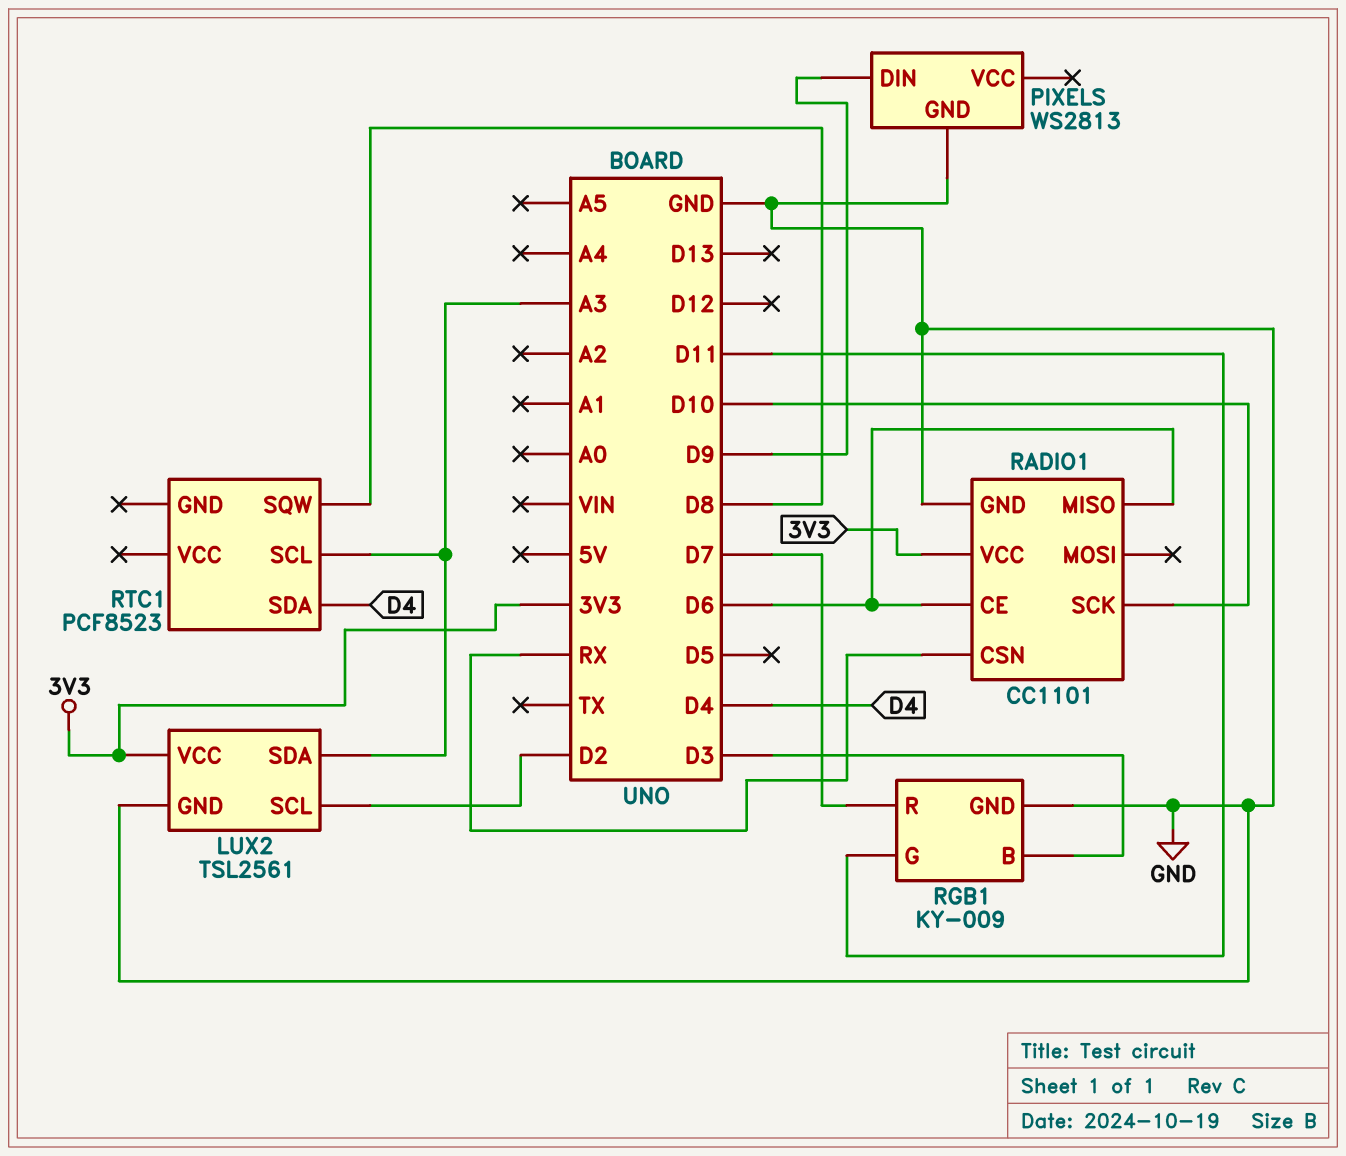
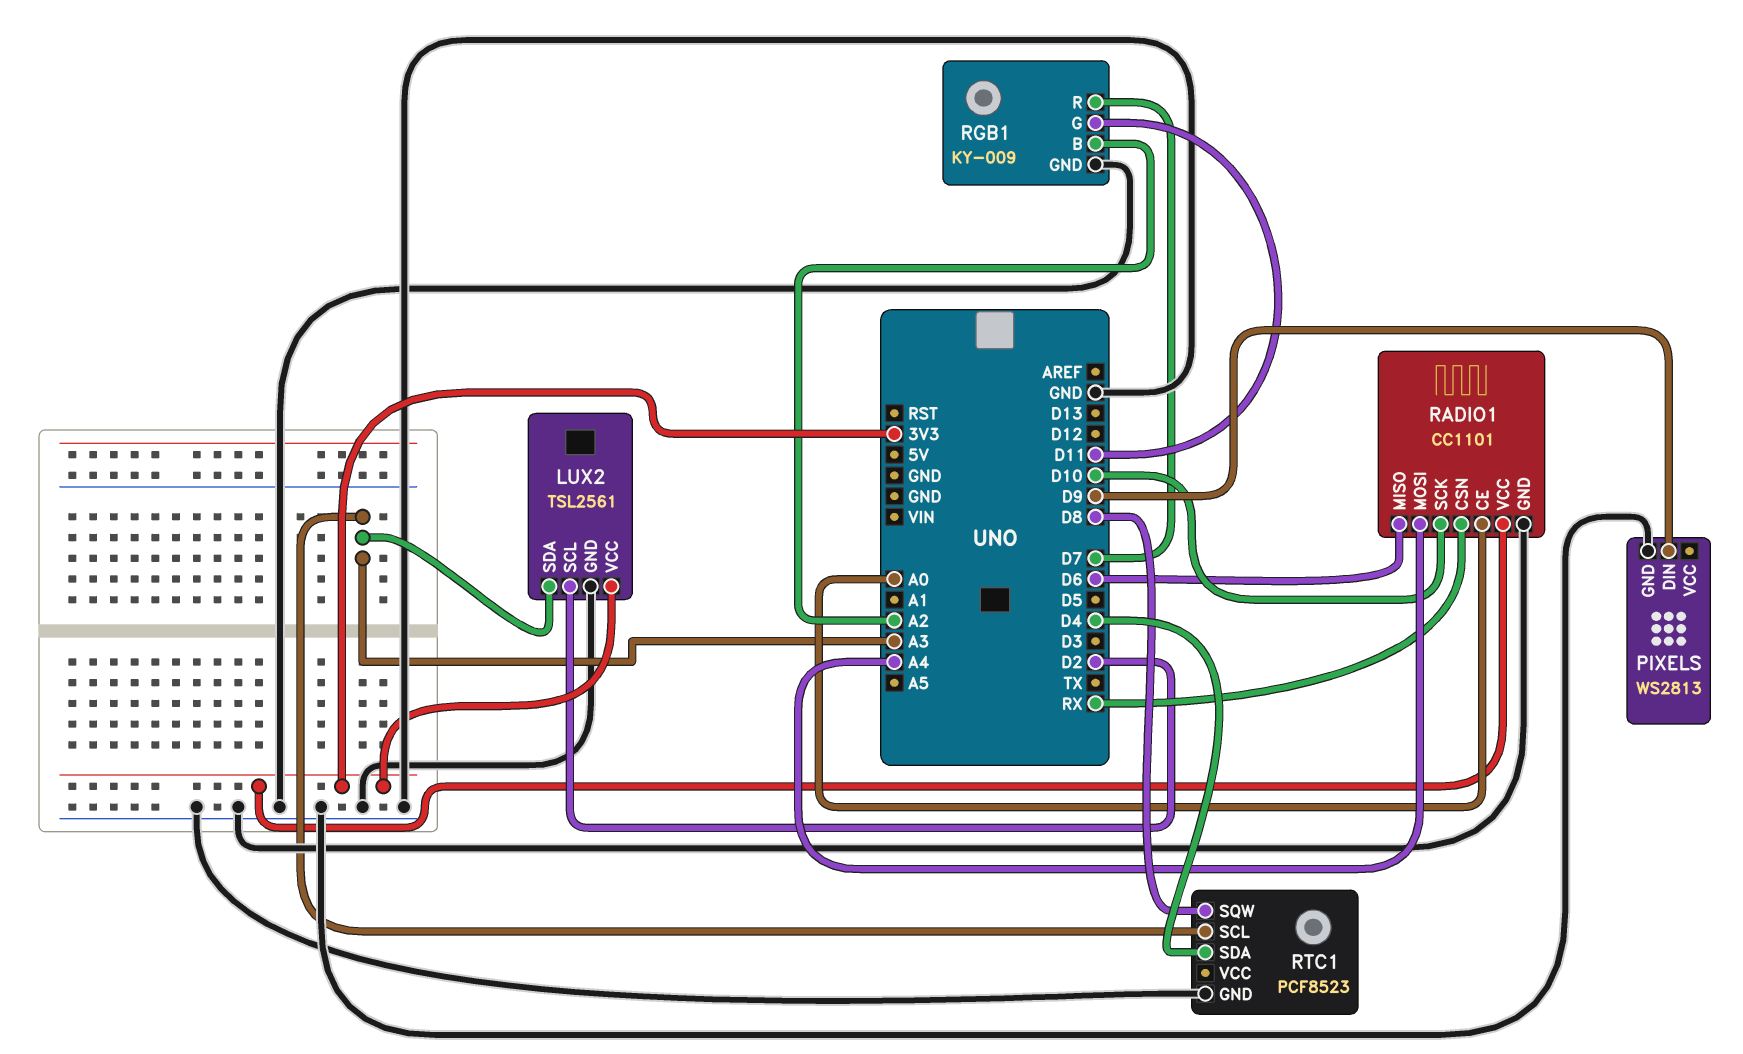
RADIO1 pin CE: D6 -> A0
RADIO1 pin MOSI: none -> A4
RGB1 pin B: D3 -> A2
RTC1 pin GND: none -> GND

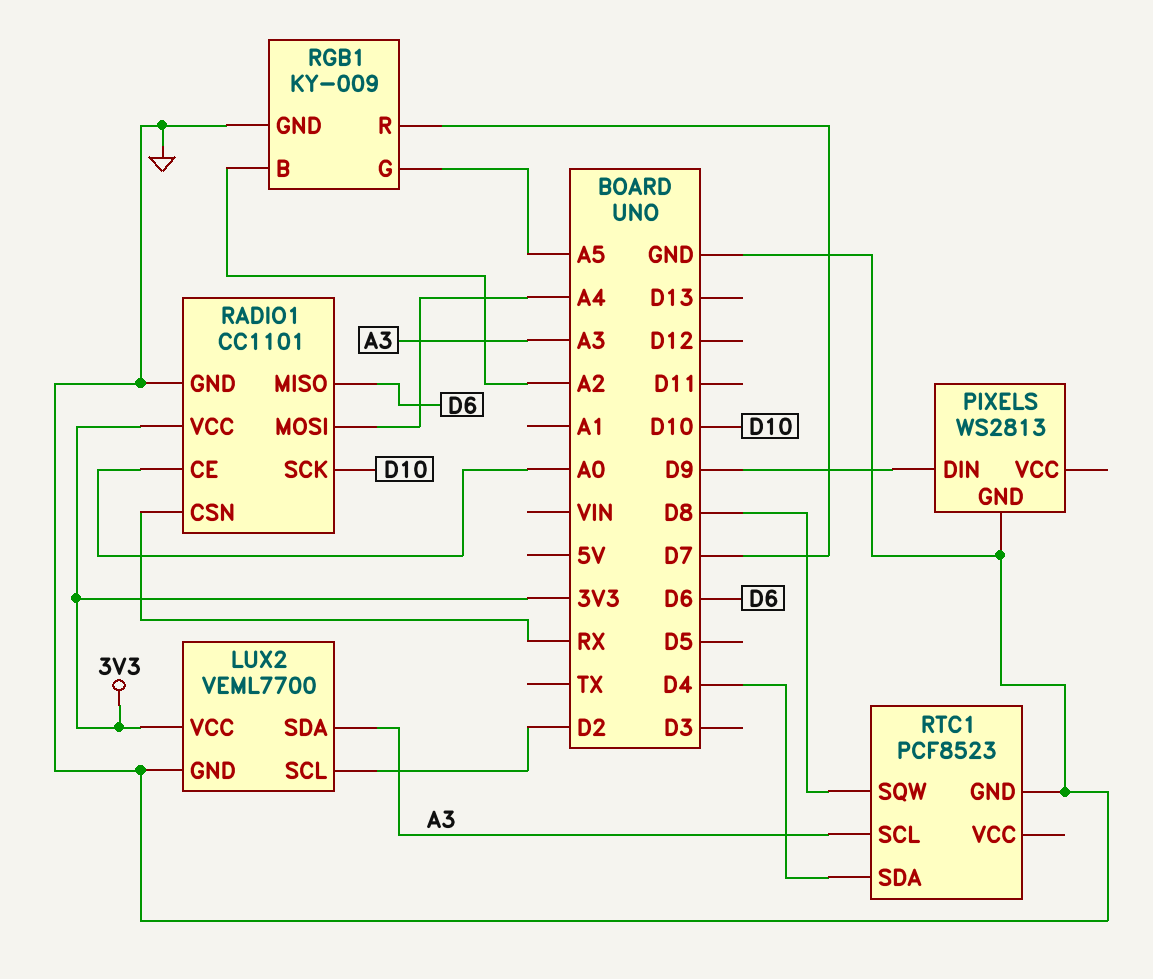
LUX2: TSL2561 -> VEML7700
RGB1 pin G: D11 -> A5

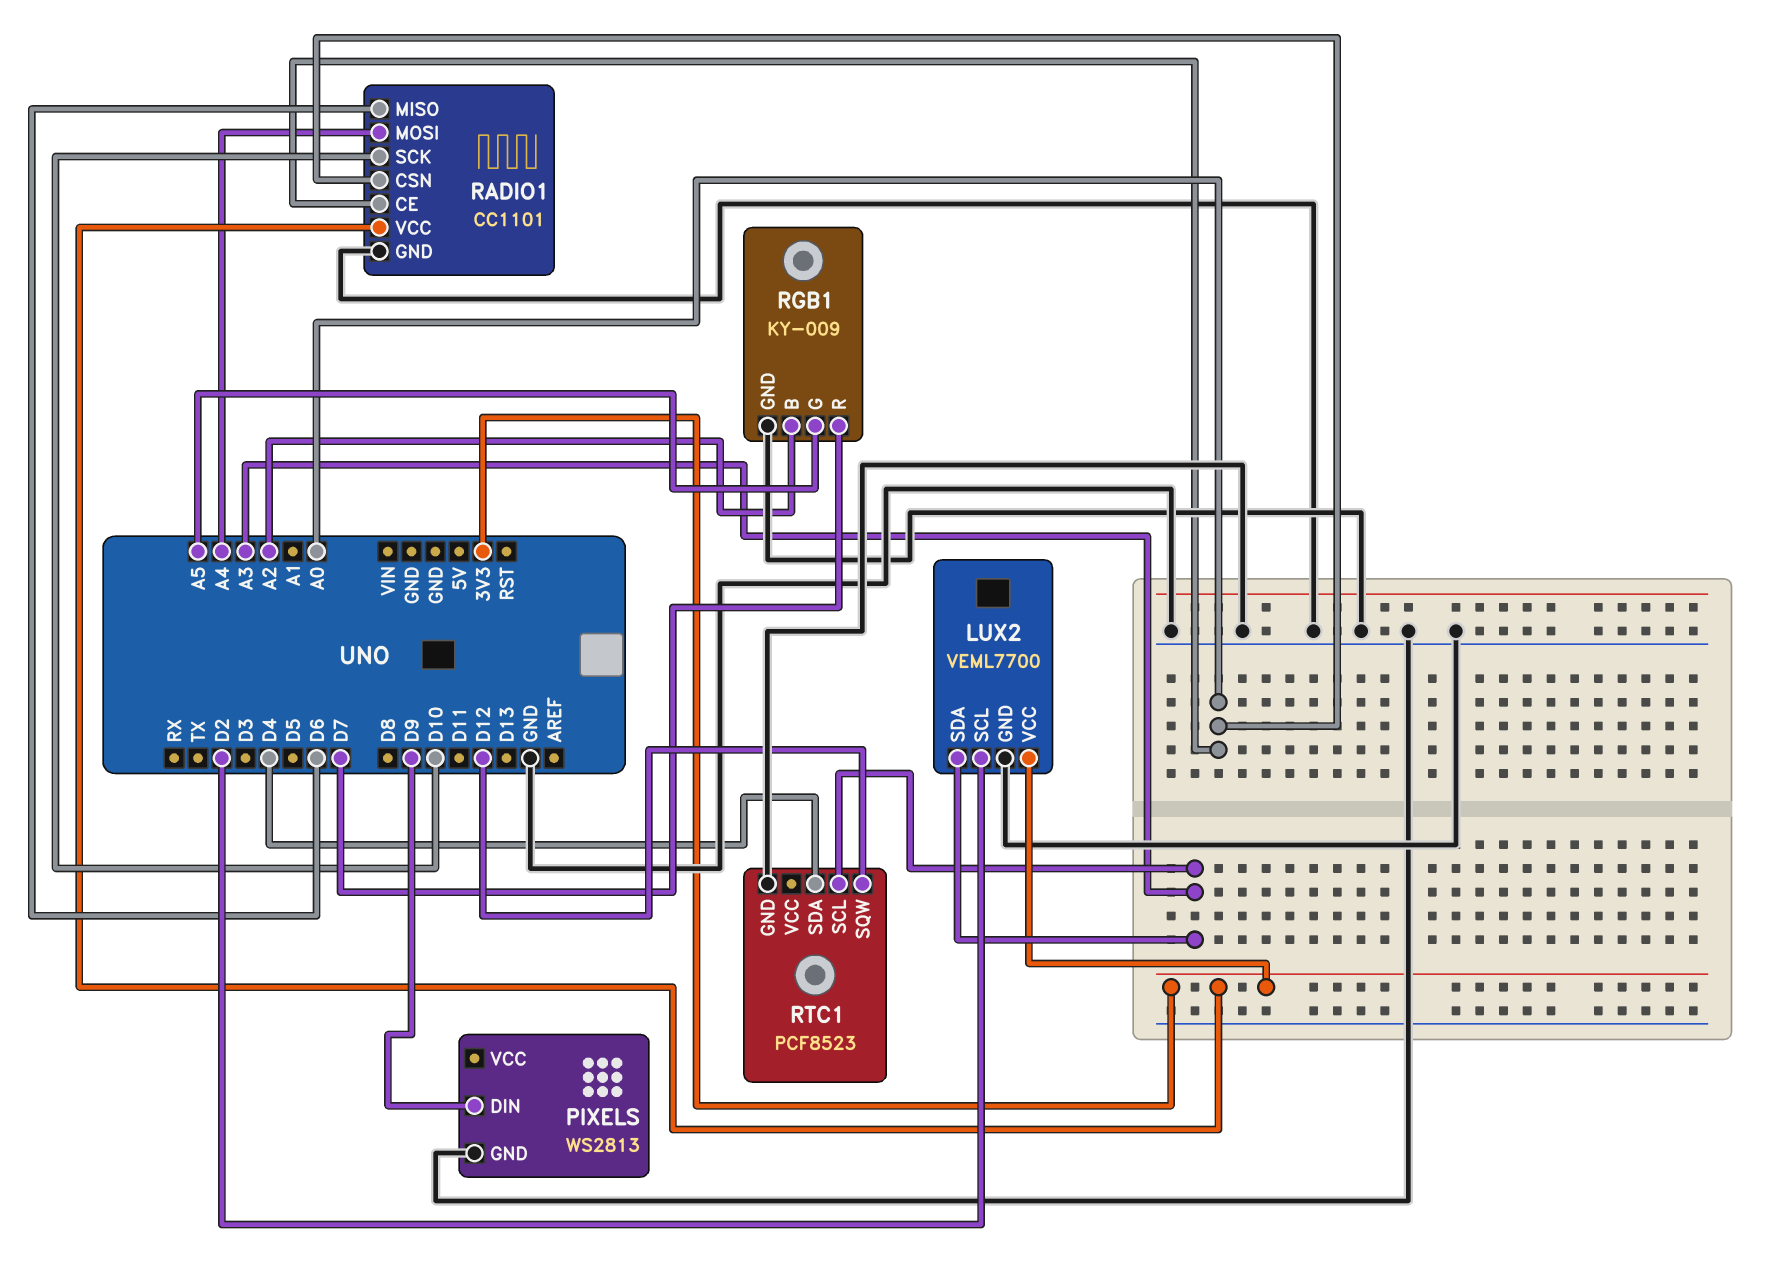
RADIO1 pin CSN: RX -> A0
RTC1 pin SQW: D8 -> D12

